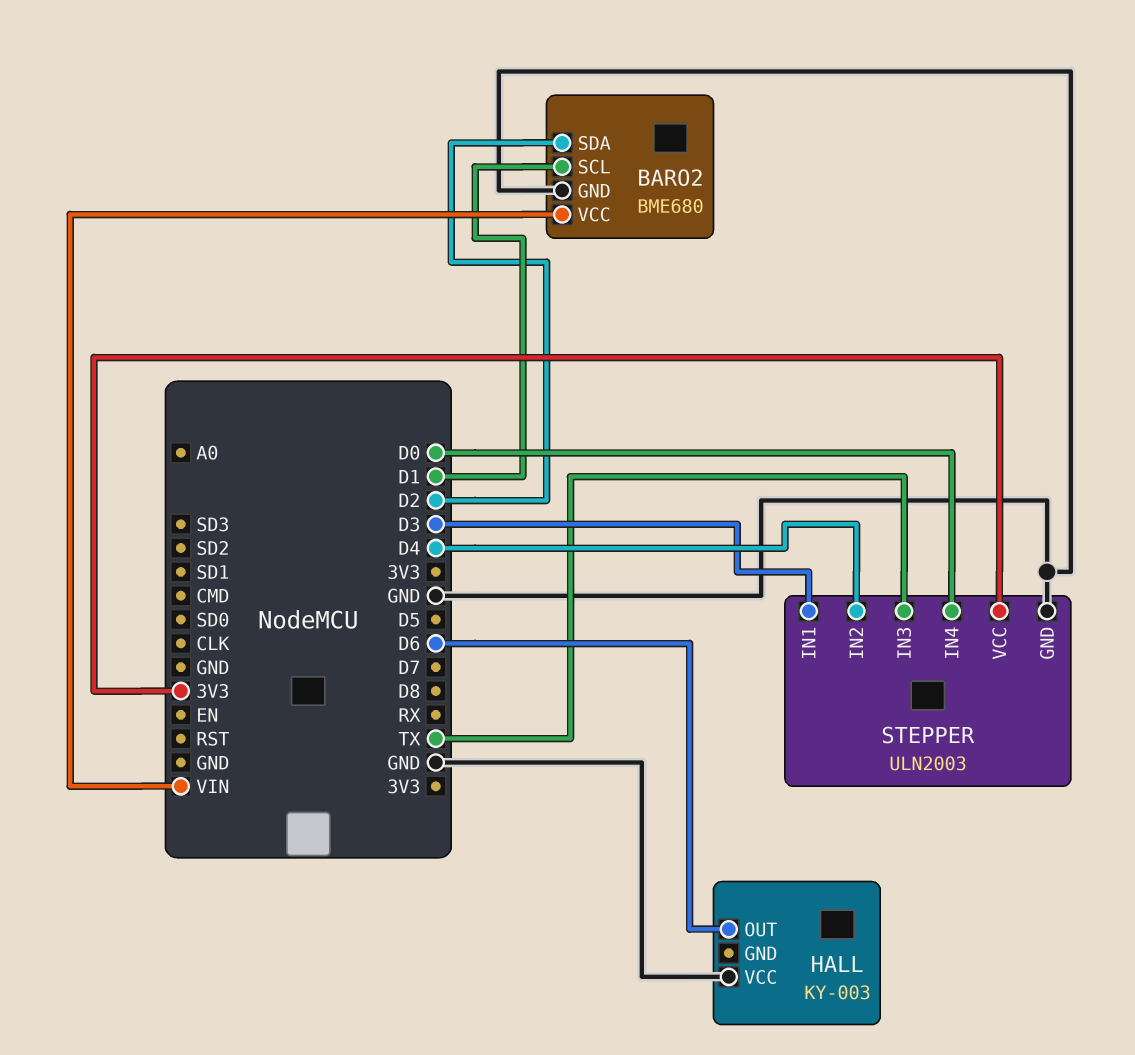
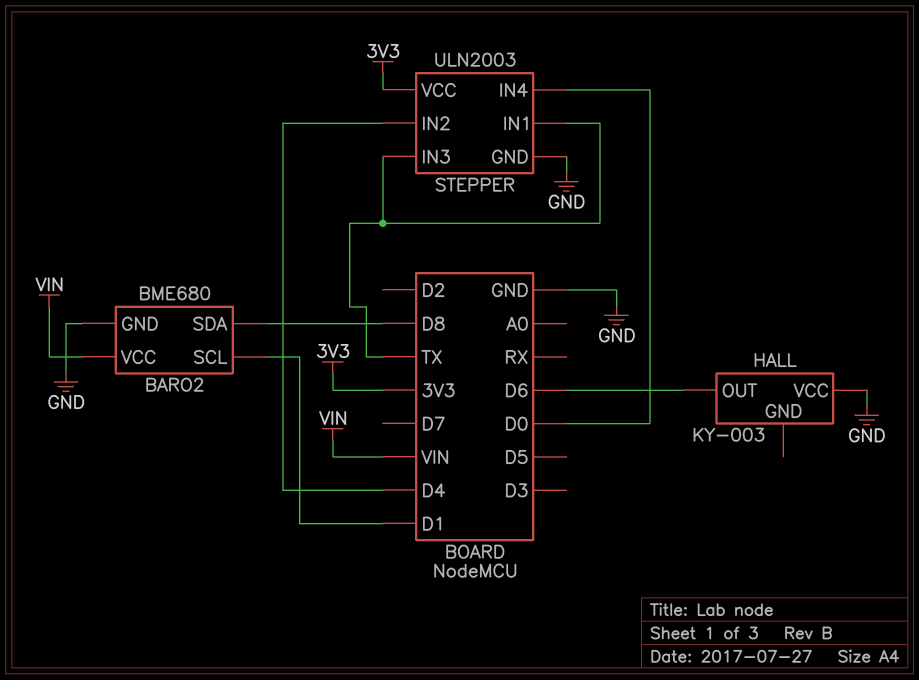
BARO2 pin SDA: D2 -> D8
STEPPER pin IN1: D3 -> TX

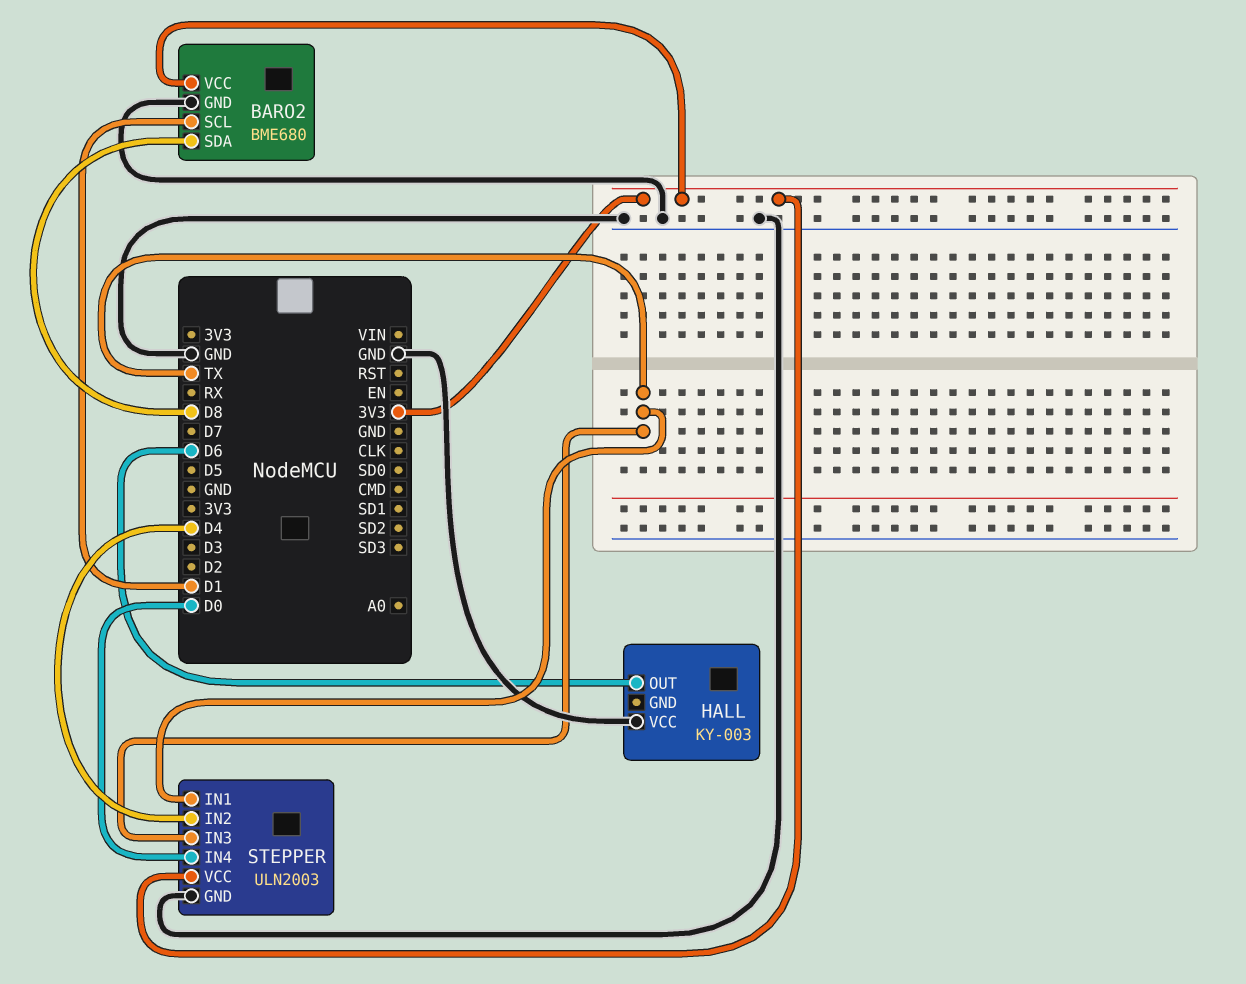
BARO2 pin VCC: VIN -> 3V3

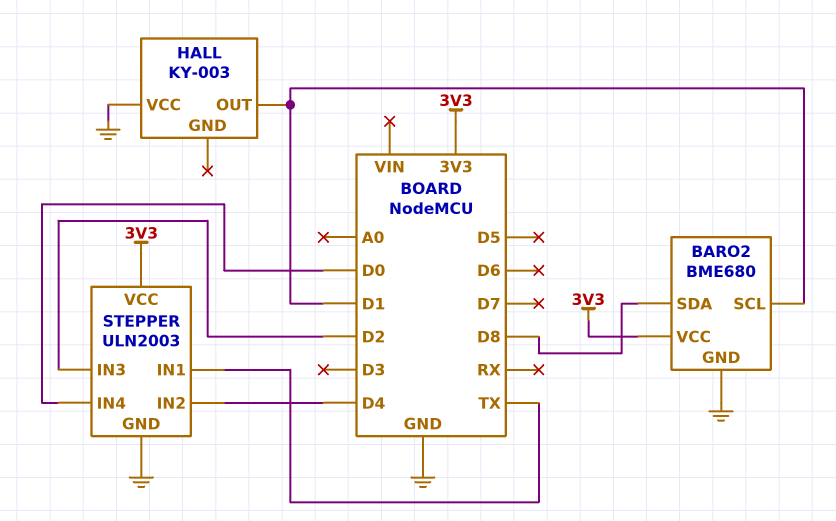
HALL pin OUT: D6 -> D1
STEPPER pin IN3: TX -> D2

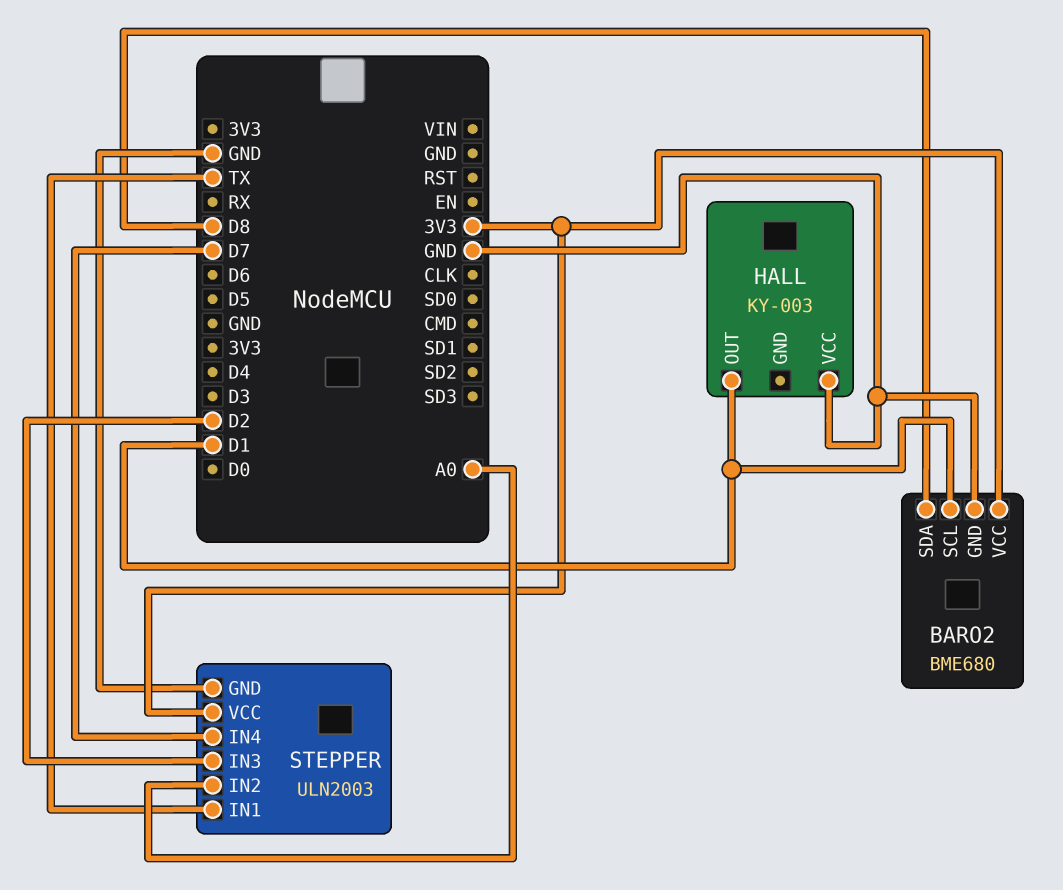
STEPPER pin IN2: D4 -> A0
STEPPER pin IN4: D0 -> D7

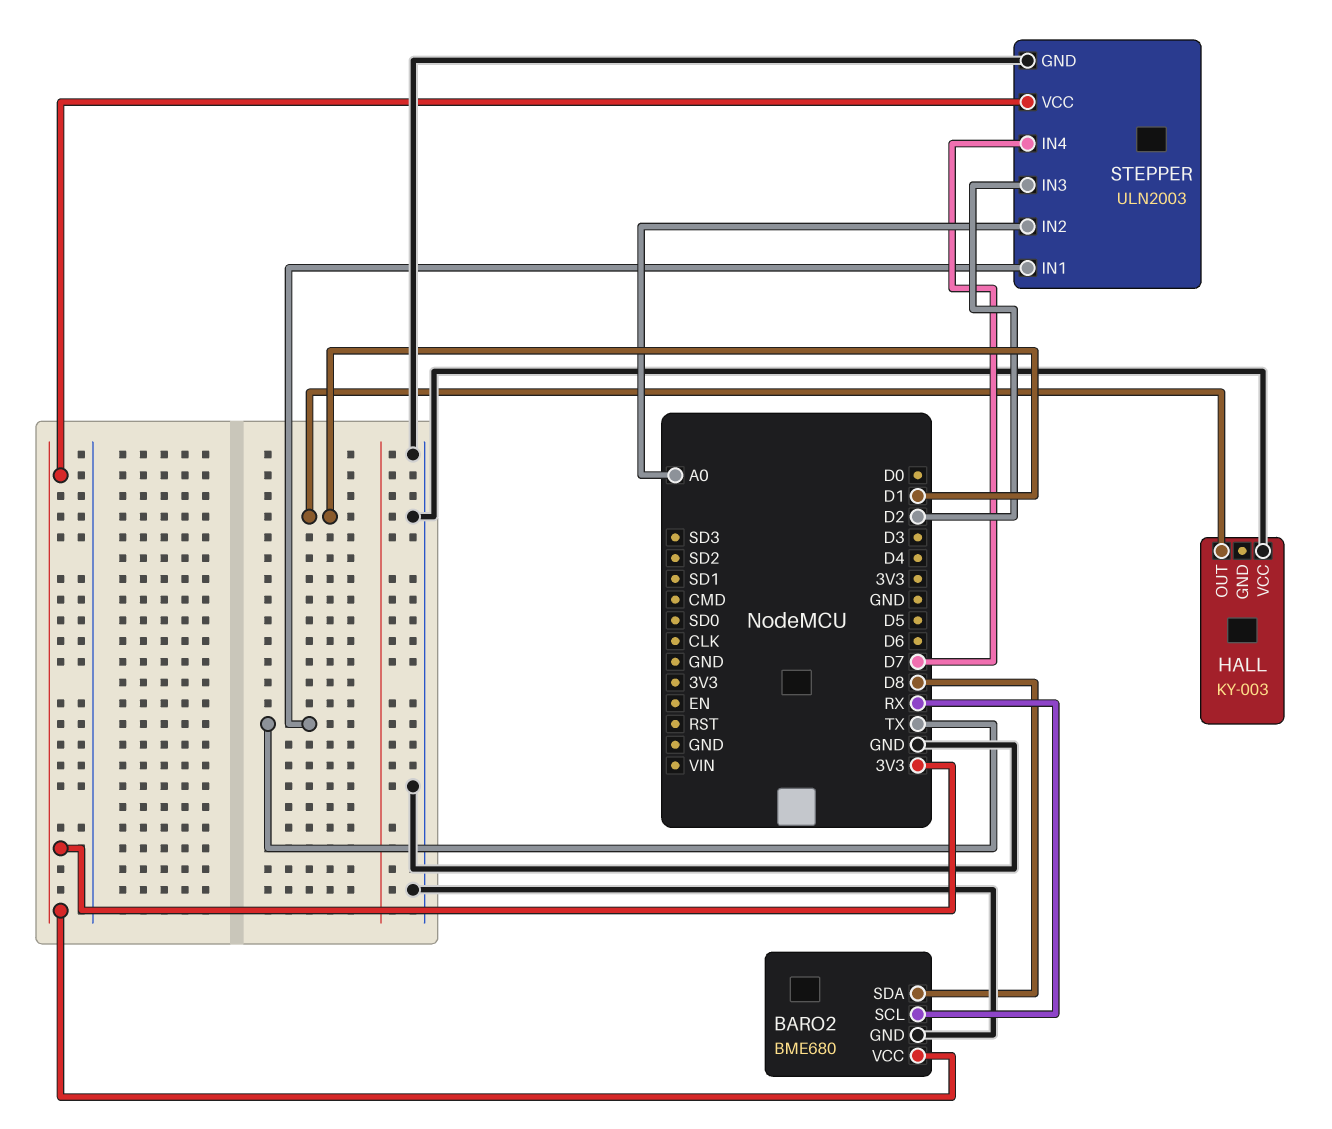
BARO2 pin SCL: D1 -> RX

